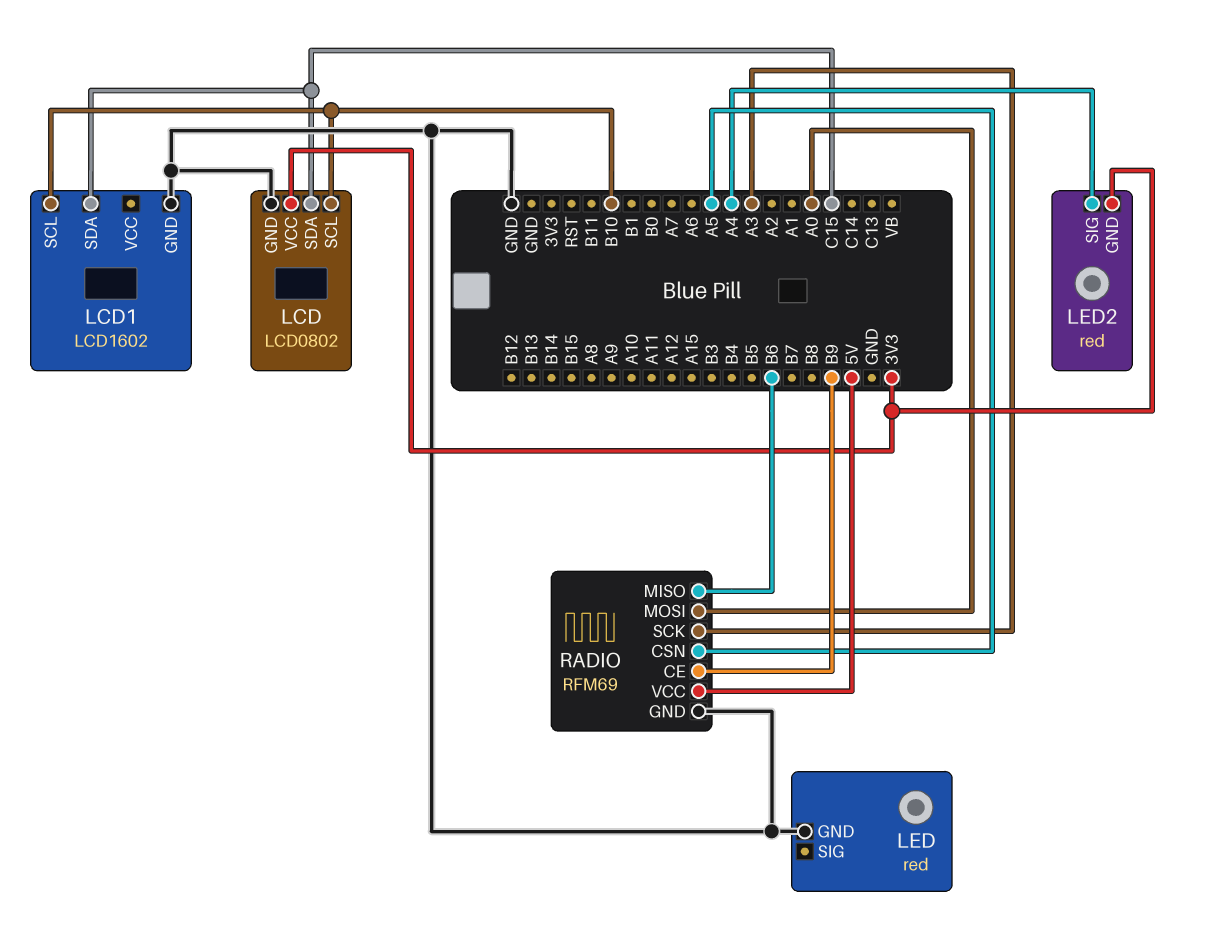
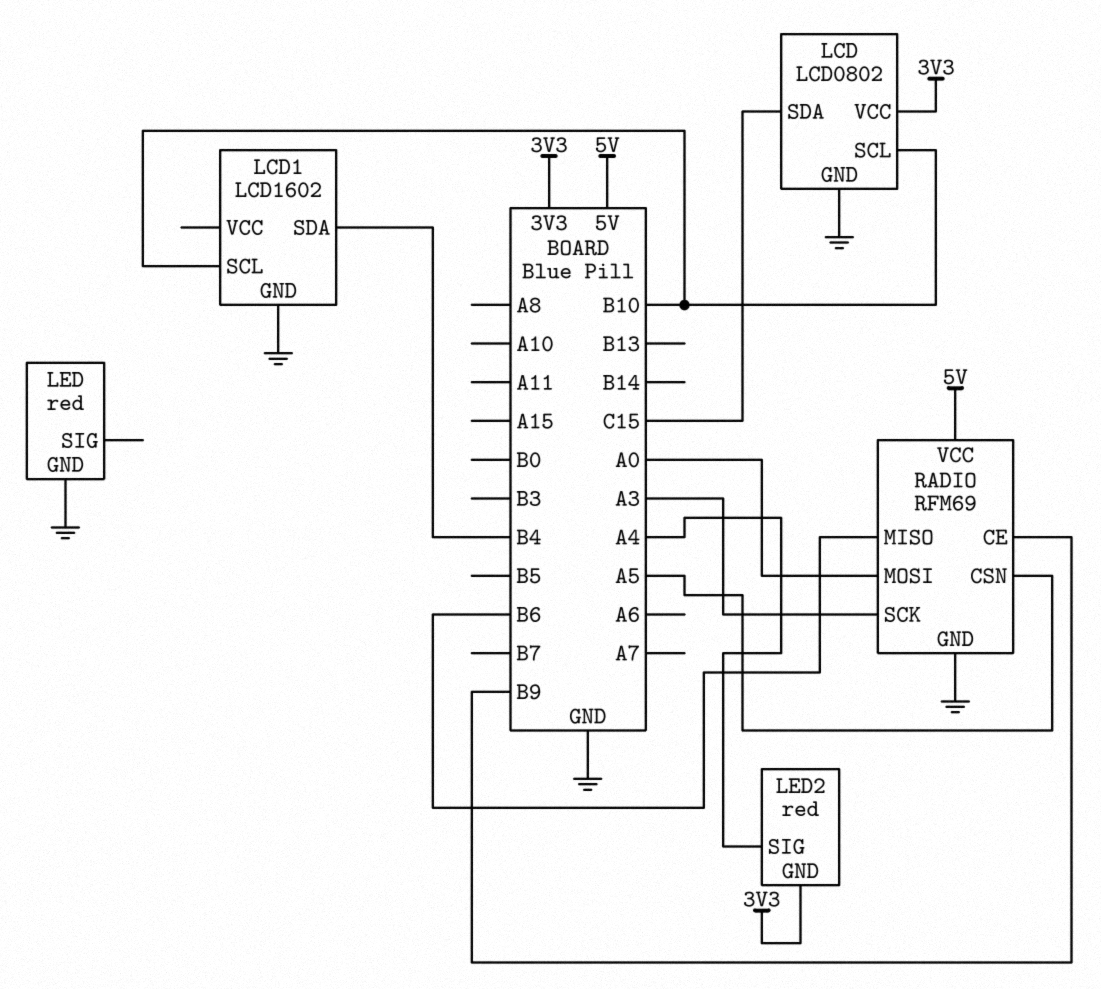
LCD1 pin SDA: C15 -> B4

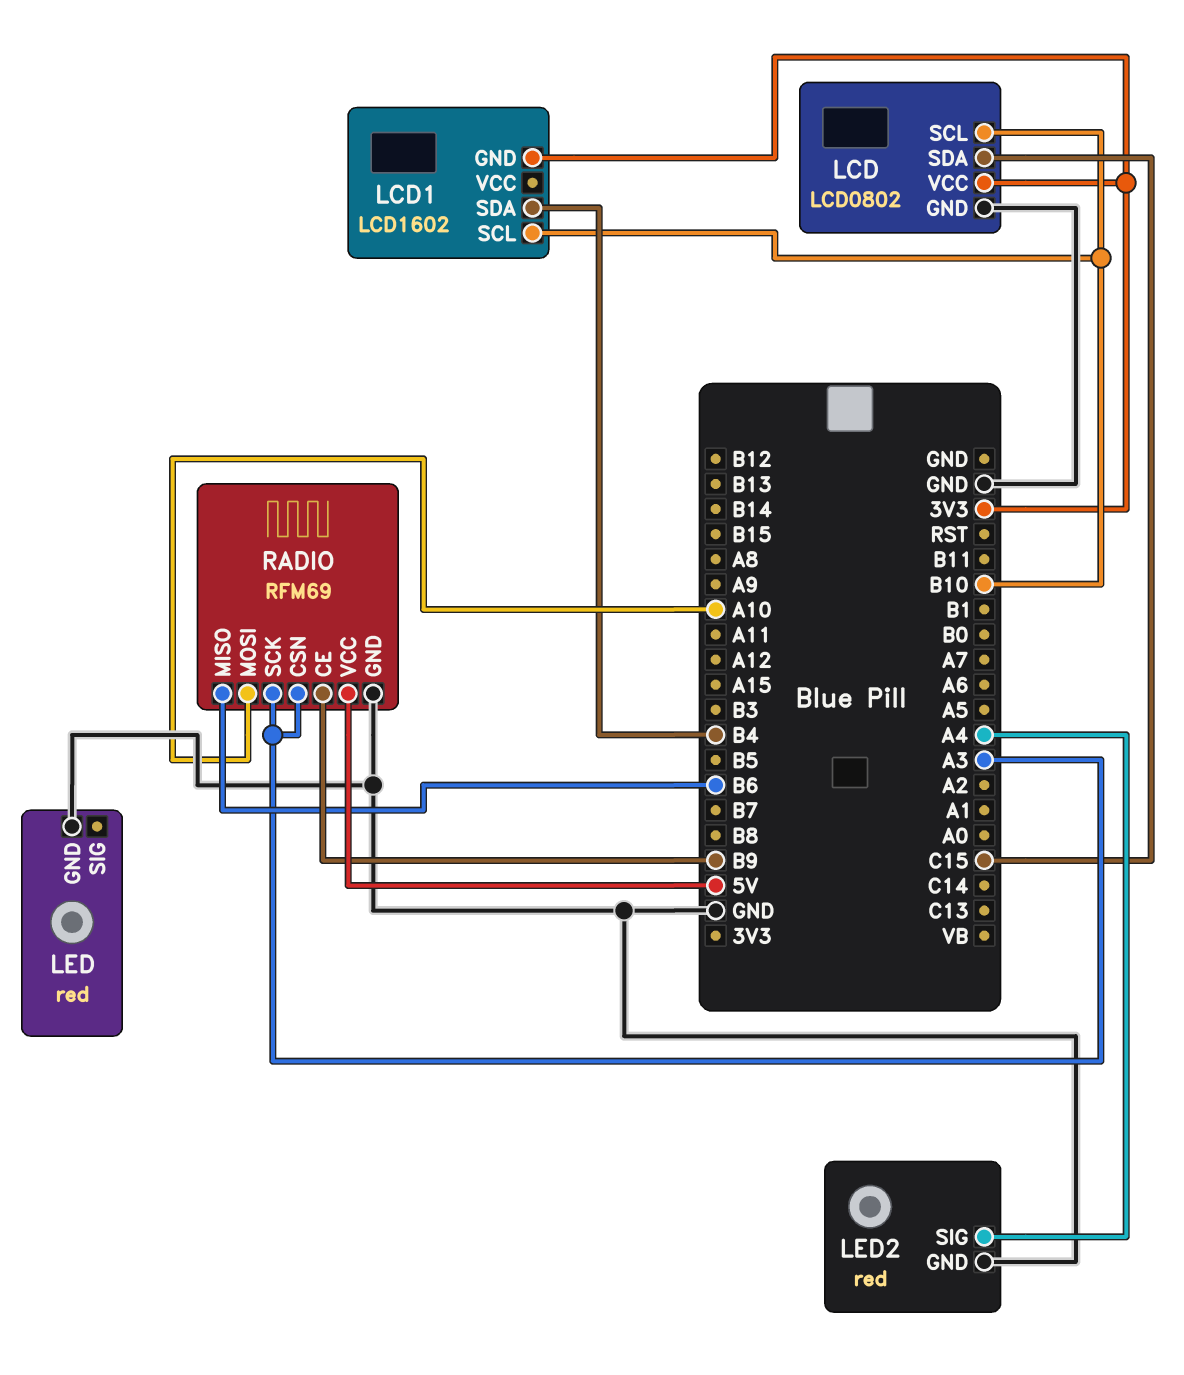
LCD1 pin GND: GND -> 3V3
LED2 pin GND: 3V3 -> GND
RADIO pin CSN: A5 -> A3
RADIO pin MOSI: A0 -> A10

